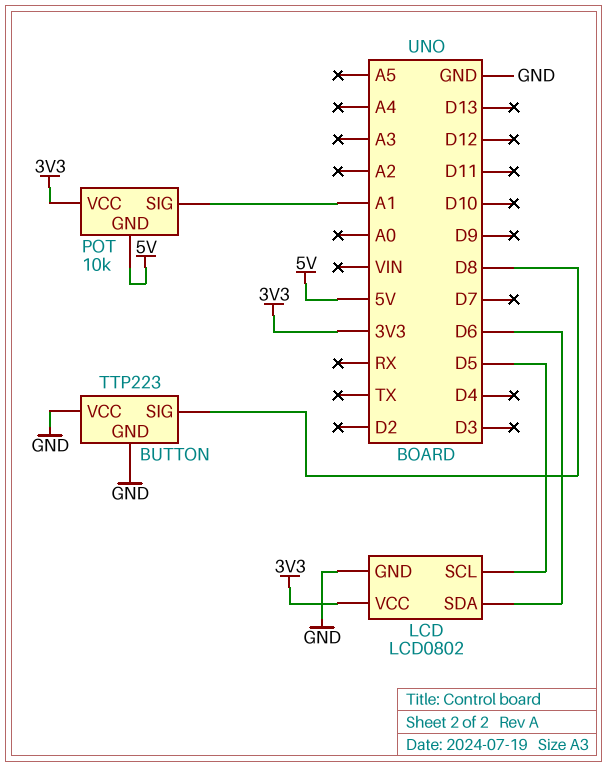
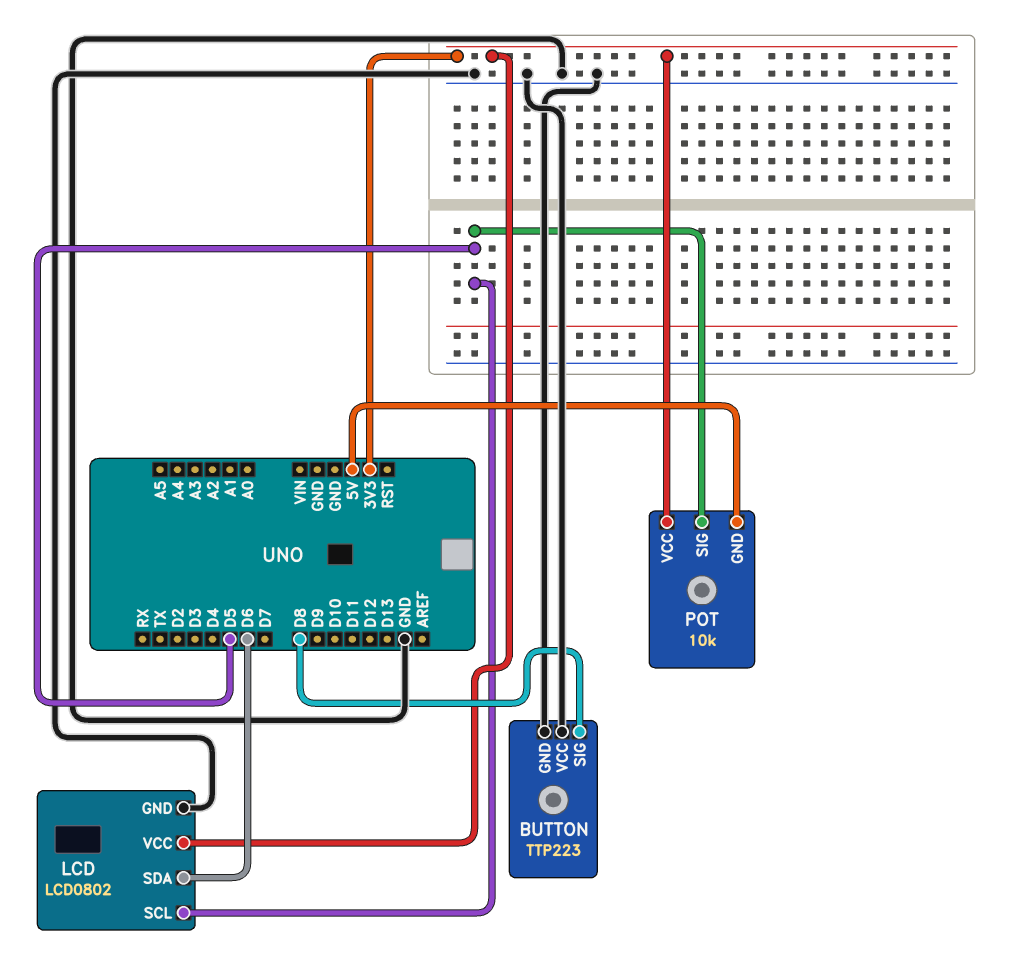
POT pin SIG: A1 -> D5

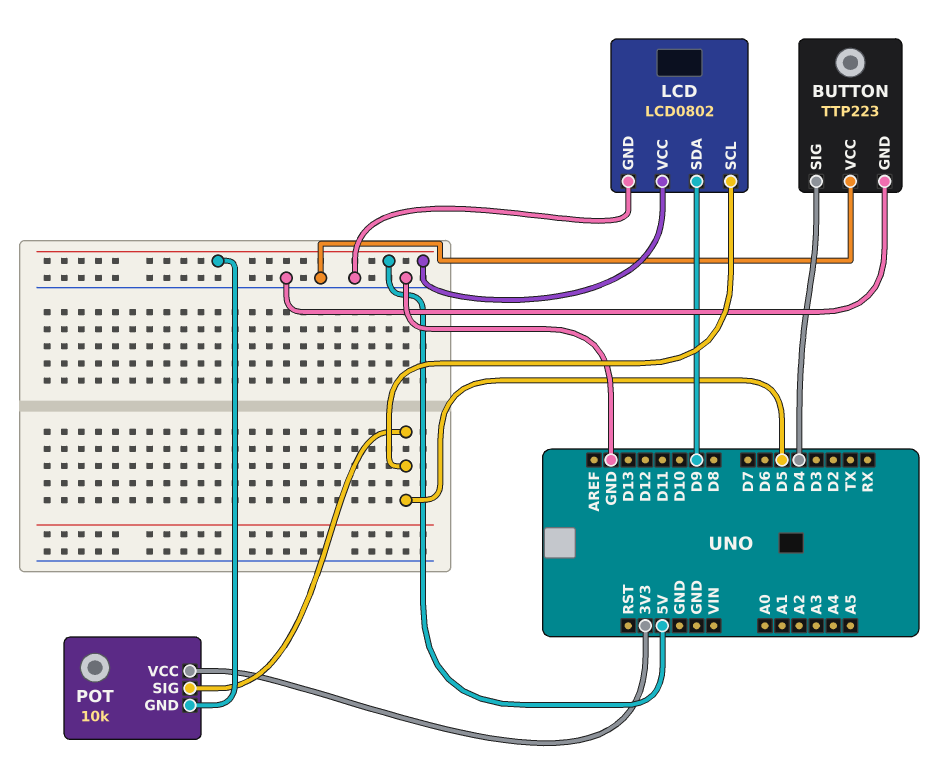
BUTTON pin SIG: D8 -> D4
LCD pin SDA: D6 -> D9
LCD pin VCC: 3V3 -> 5V

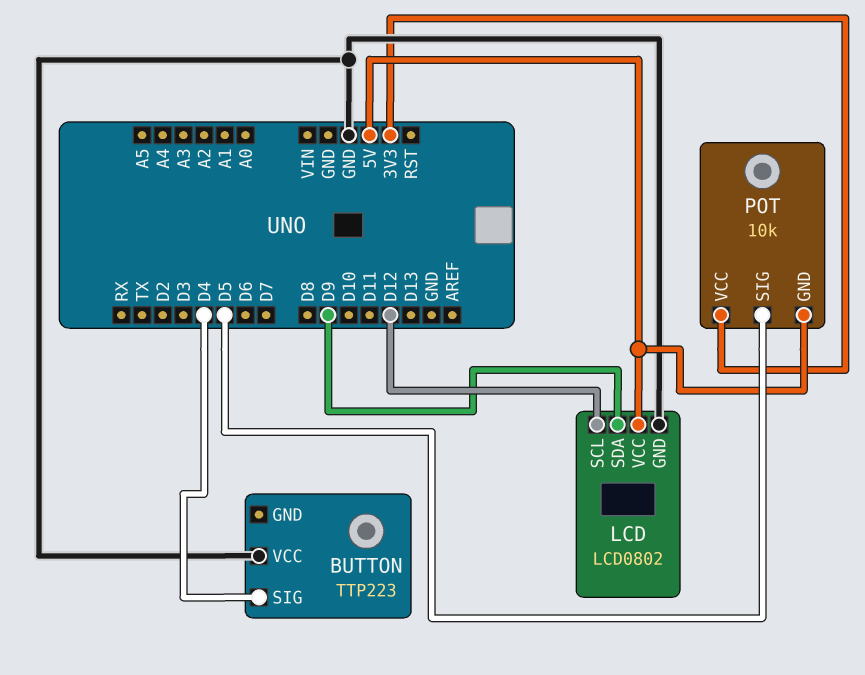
BUTTON pin GND: GND -> none
LCD pin SCL: D5 -> D12

